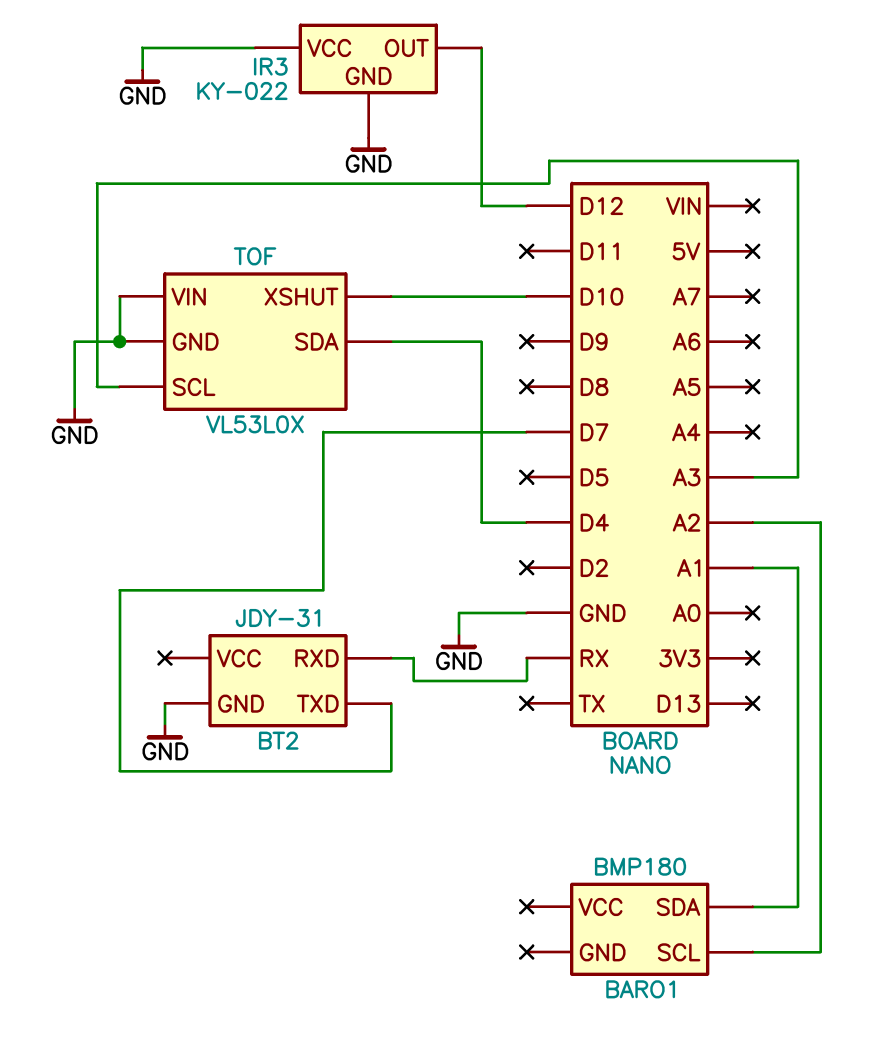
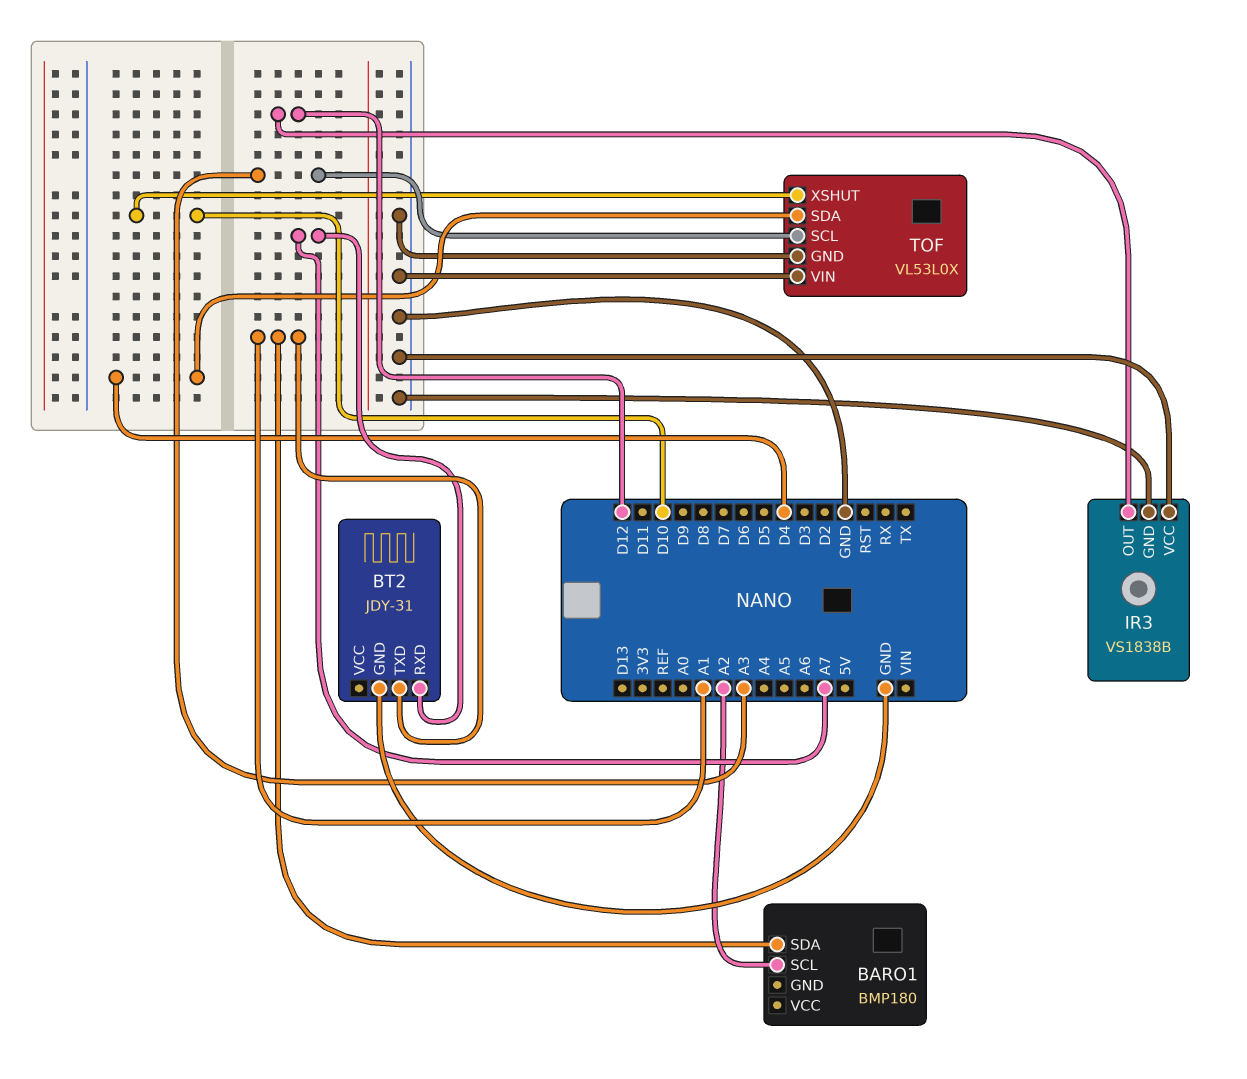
BT2 pin RXD: RX -> A7
BT2 pin TXD: D7 -> A1
IR3: KY-022 -> VS1838B

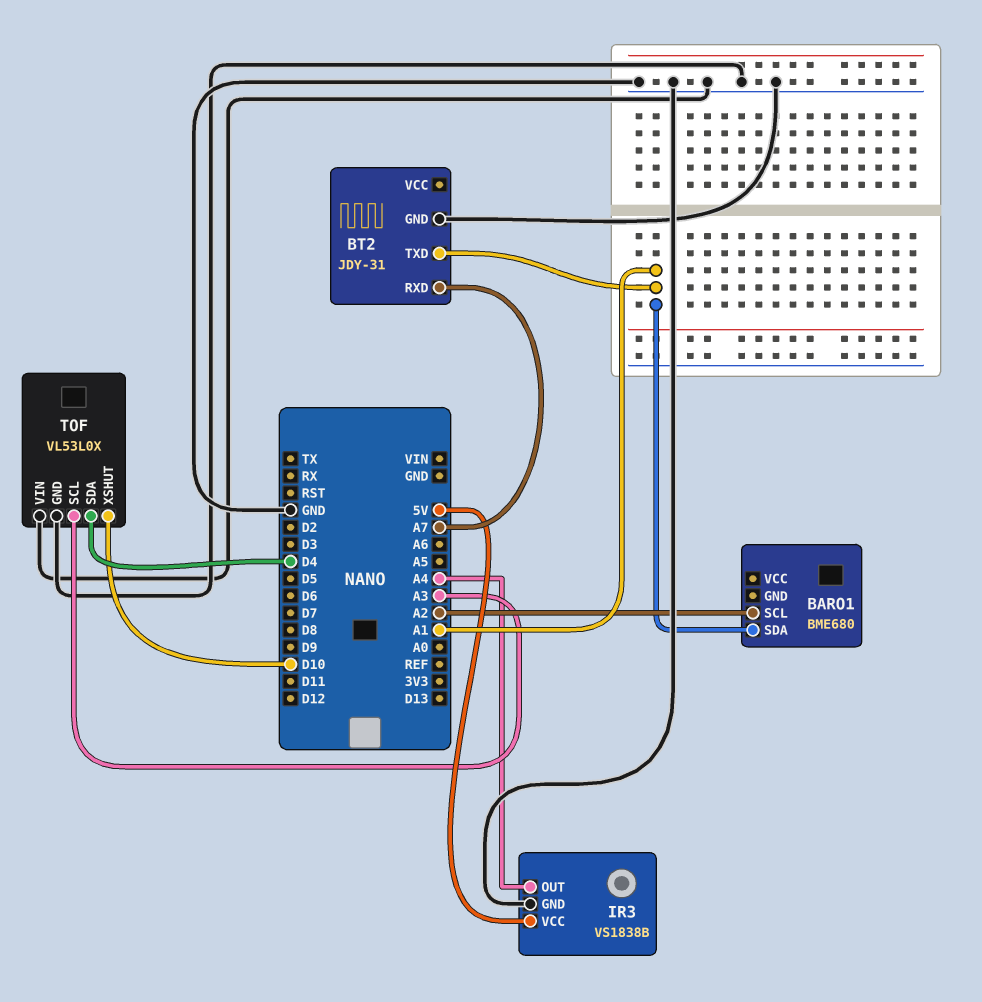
BARO1: BMP180 -> BME680
IR3 pin OUT: D12 -> A4
IR3 pin VCC: GND -> 5V

